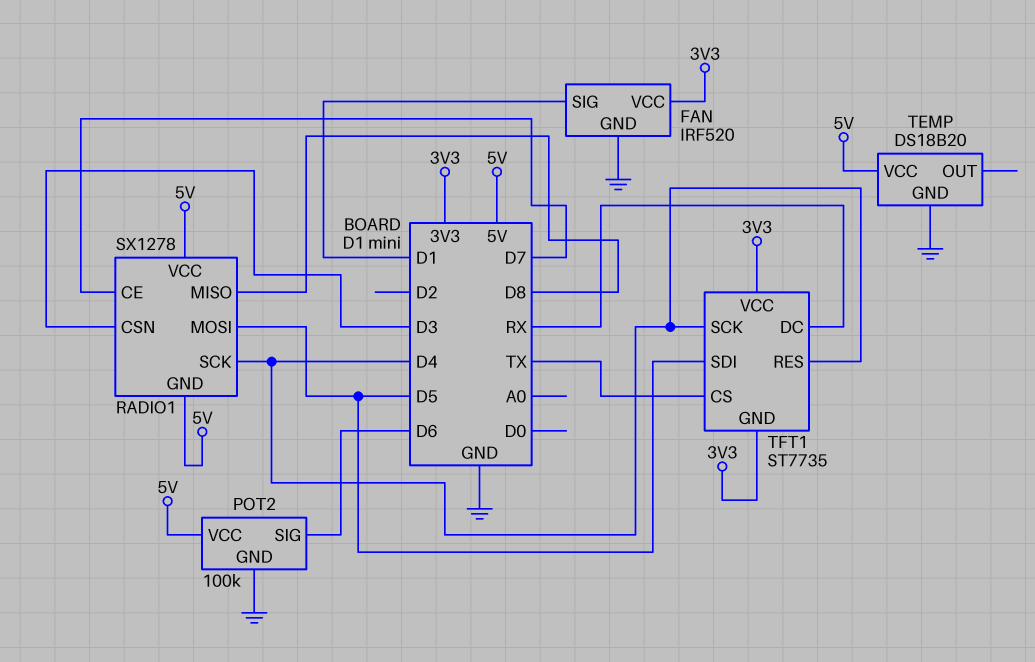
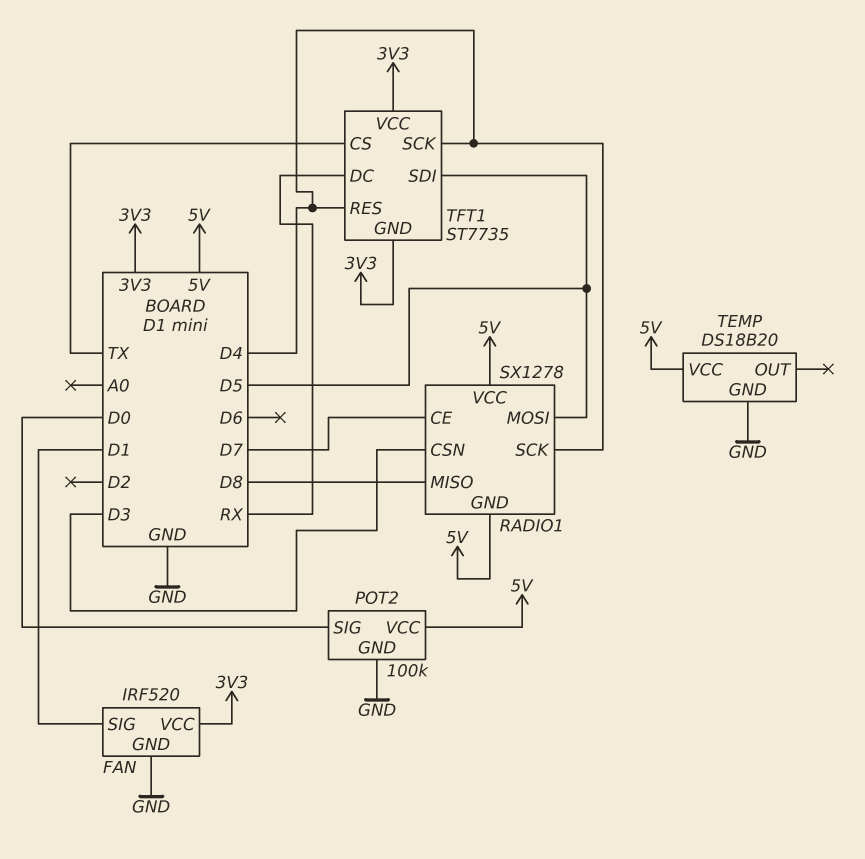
POT2 pin SIG: D6 -> D0

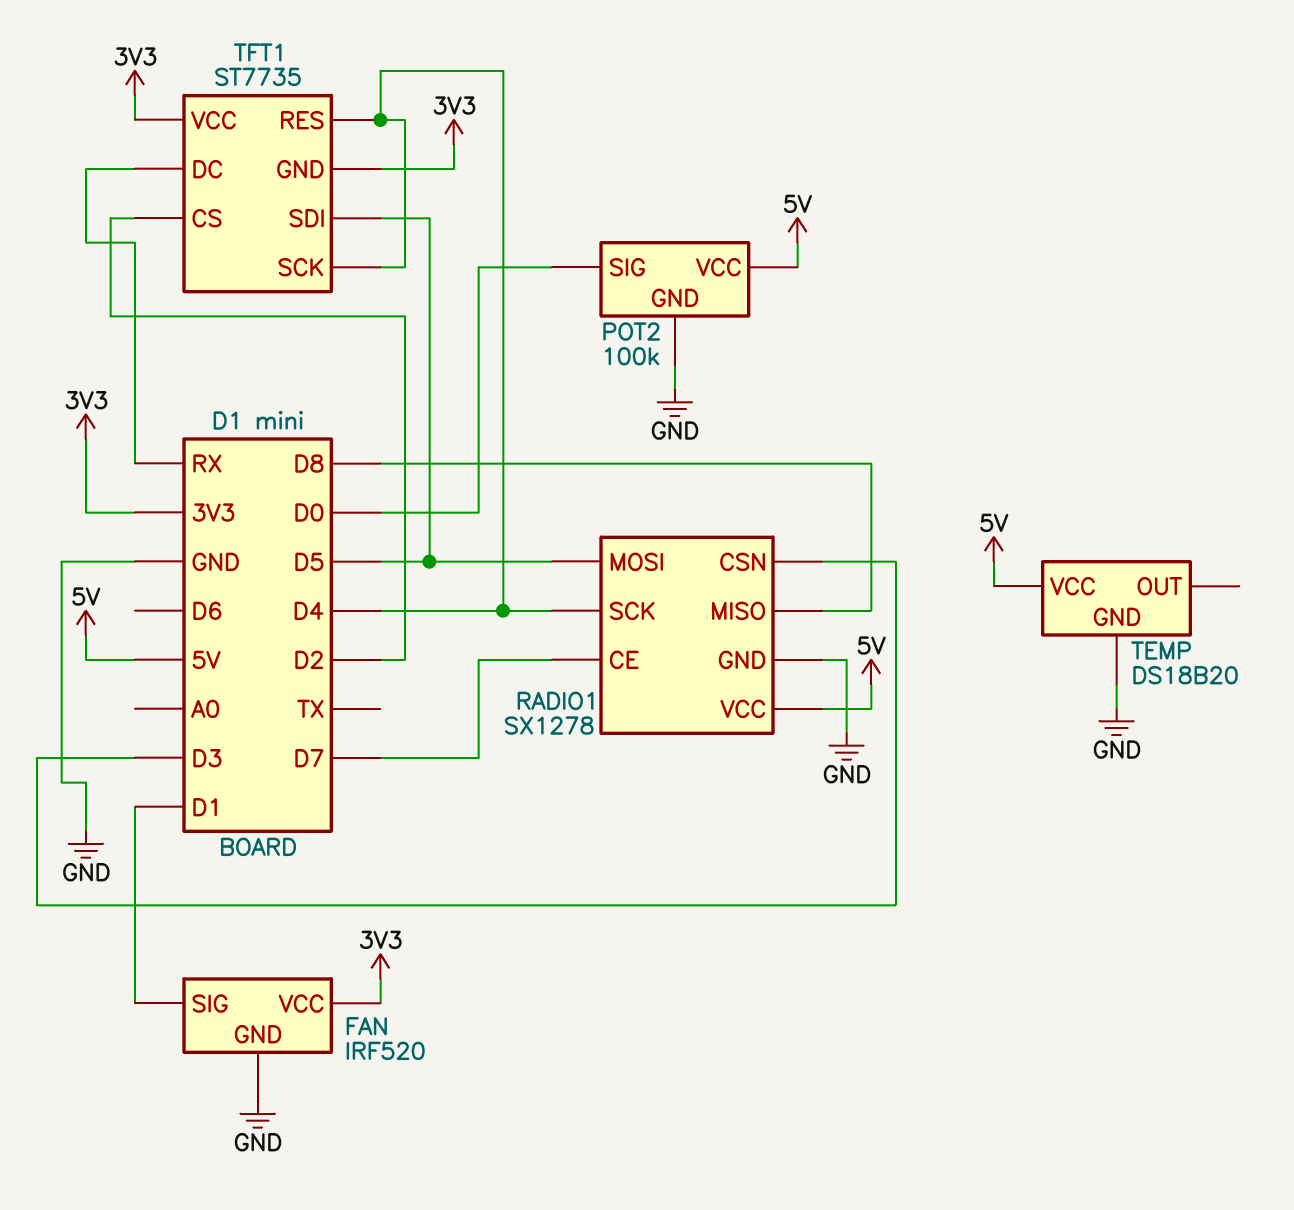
RADIO1 pin GND: 5V -> GND
TFT1 pin CS: TX -> D2

